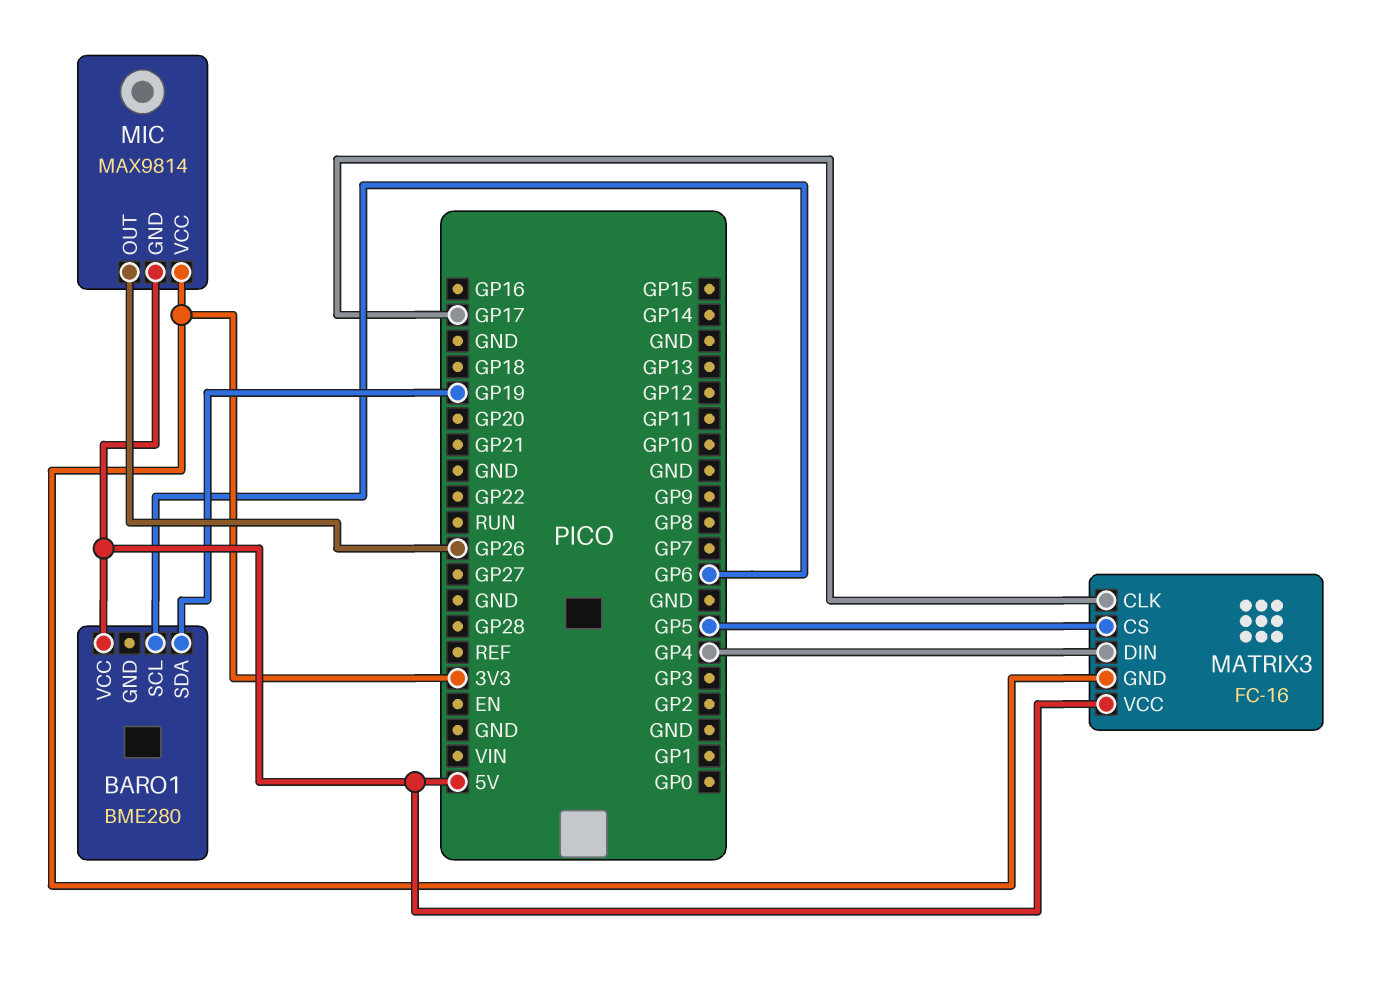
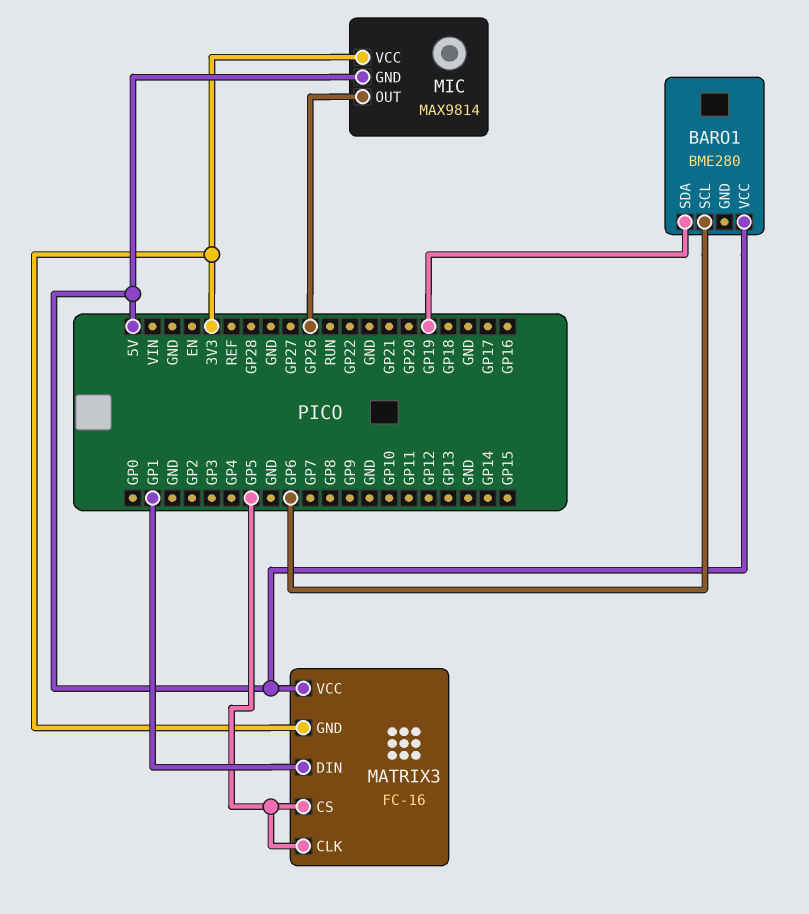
MATRIX3 pin CLK: GP17 -> GP5
MATRIX3 pin DIN: GP4 -> GP1

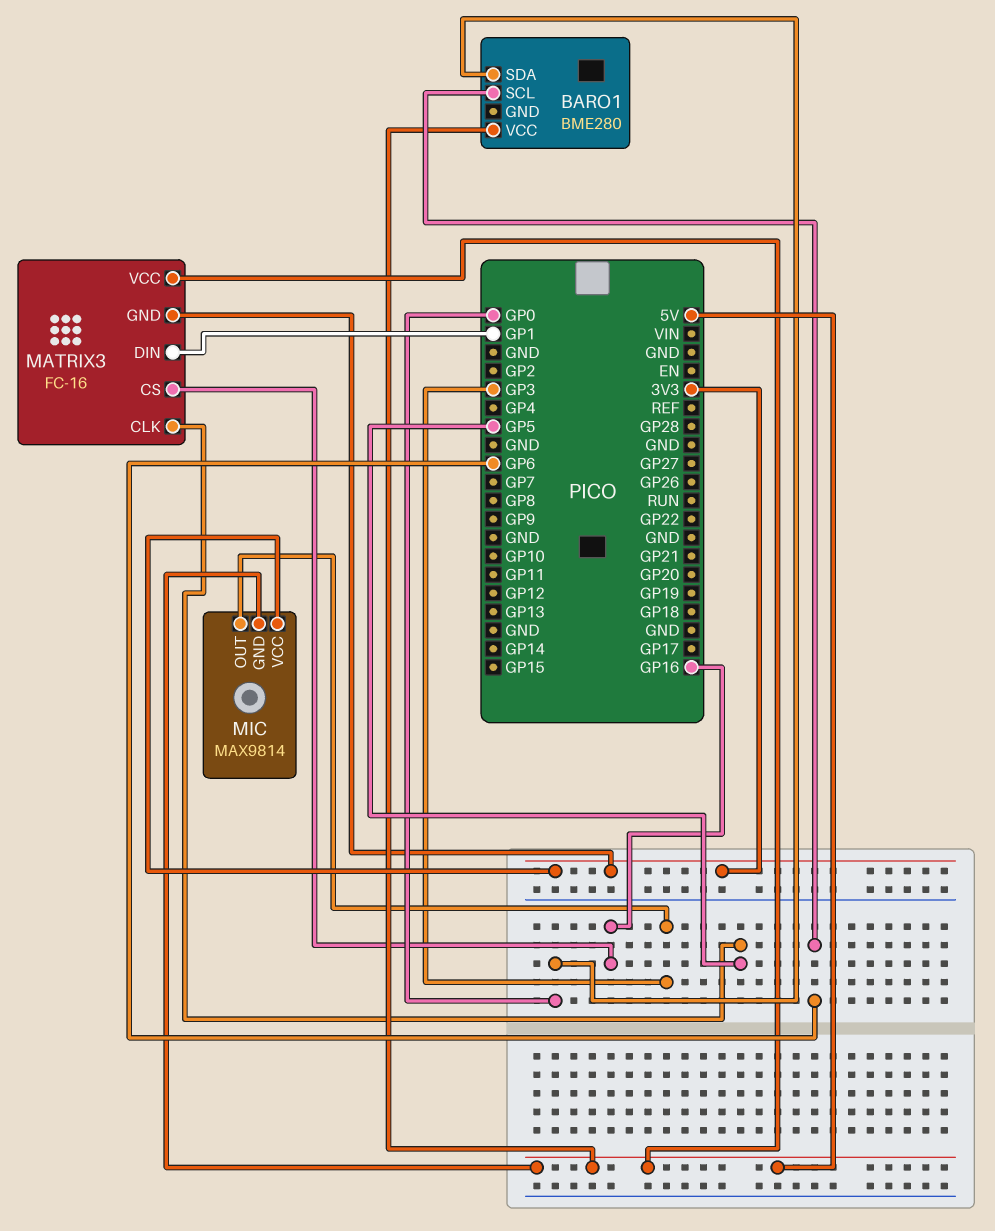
BARO1 pin SDA: GP19 -> GP0
MATRIX3 pin CS: GP5 -> GP16
MIC pin OUT: GP26 -> GP3

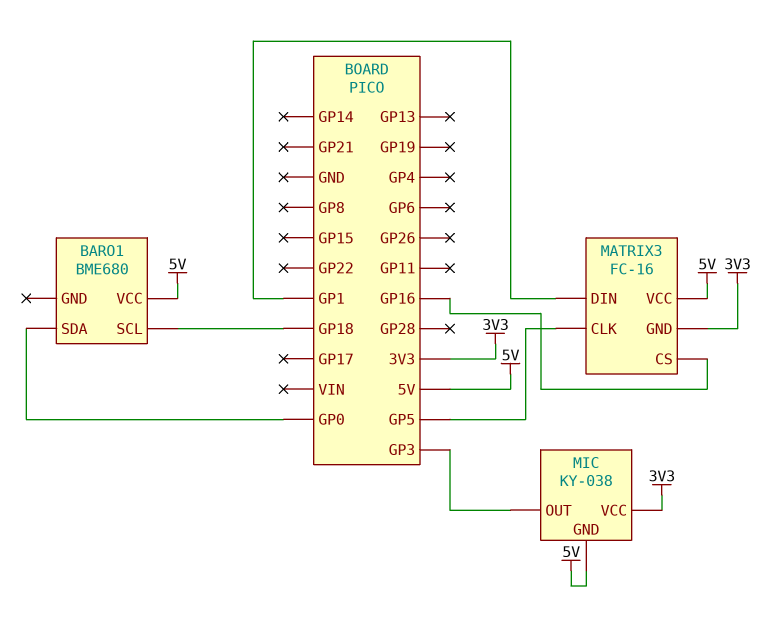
BARO1: BME280 -> BME680
BARO1 pin SCL: GP6 -> GP18
MIC: MAX9814 -> KY-038

